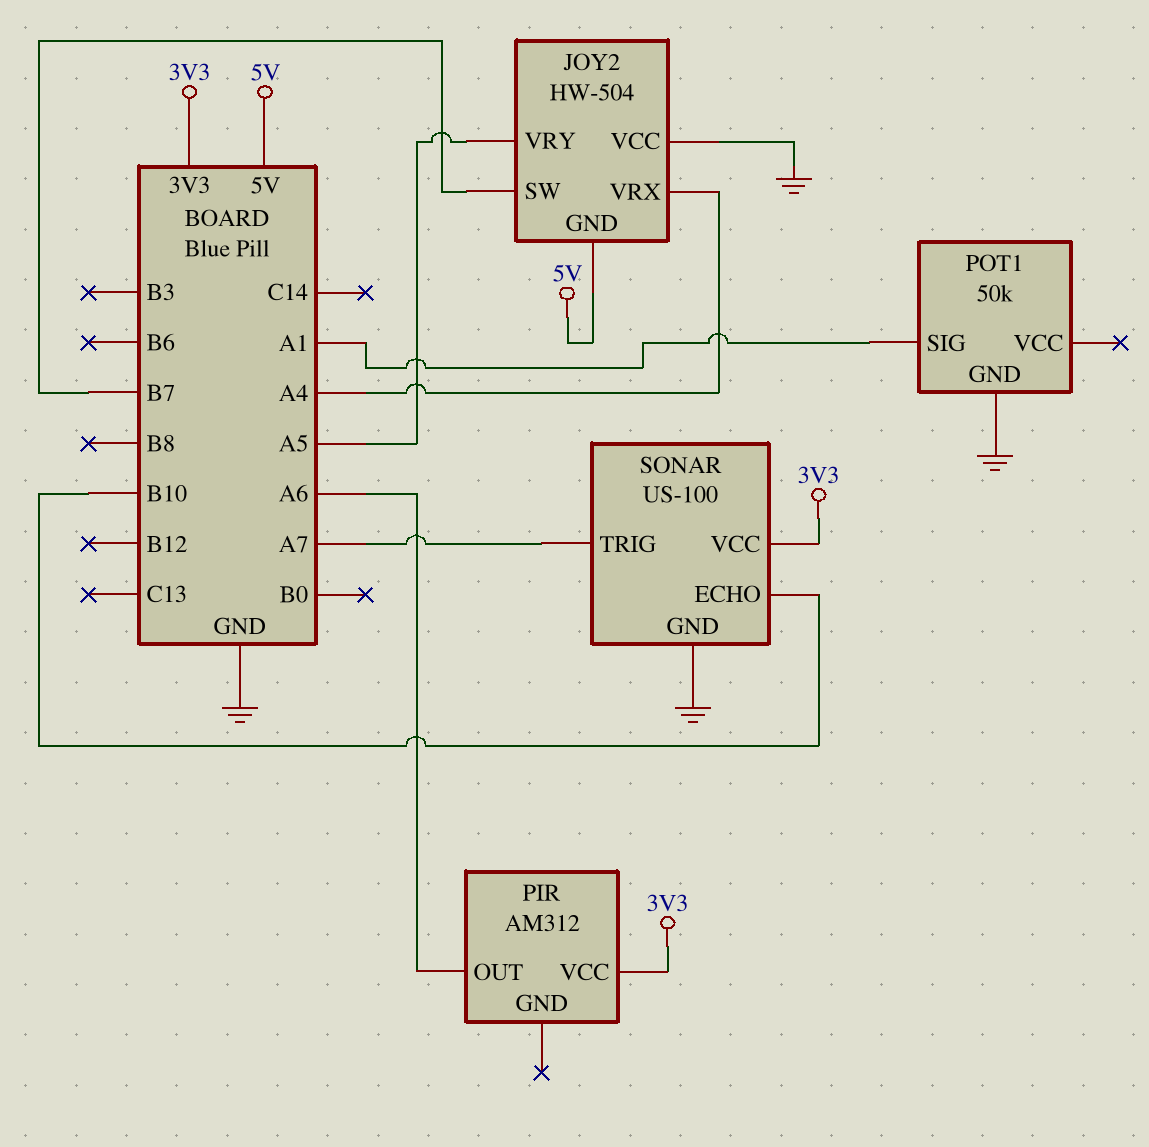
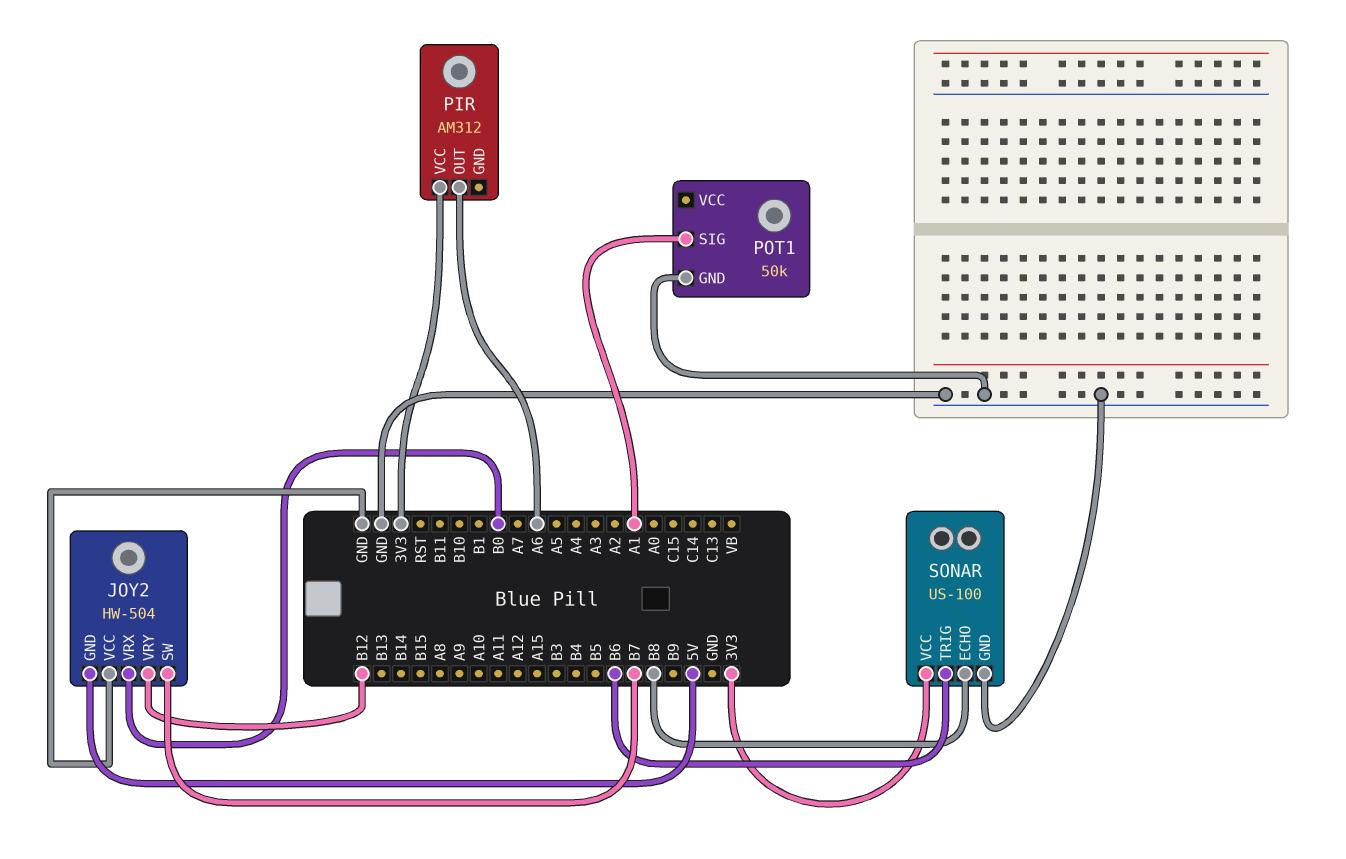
JOY2 pin VRX: A4 -> B0
JOY2 pin VRY: A5 -> B12
SONAR pin ECHO: B10 -> B8
SONAR pin TRIG: A7 -> B6

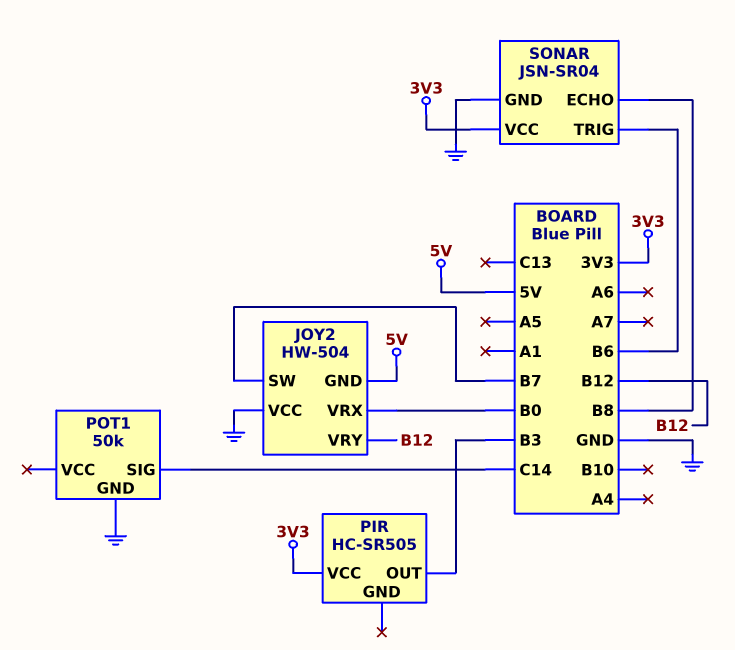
PIR: AM312 -> HC-SR505
PIR pin OUT: A6 -> B3
POT1 pin SIG: A1 -> C14
SONAR: US-100 -> JSN-SR04

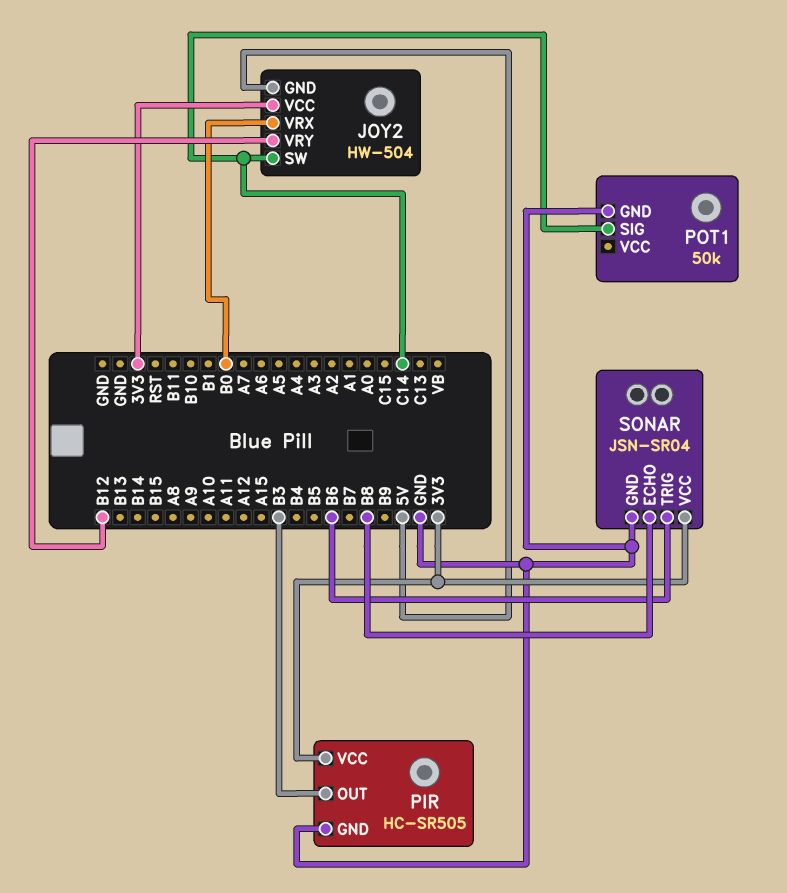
JOY2 pin SW: B7 -> C14
JOY2 pin VCC: GND -> 3V3
PIR pin GND: none -> GND

